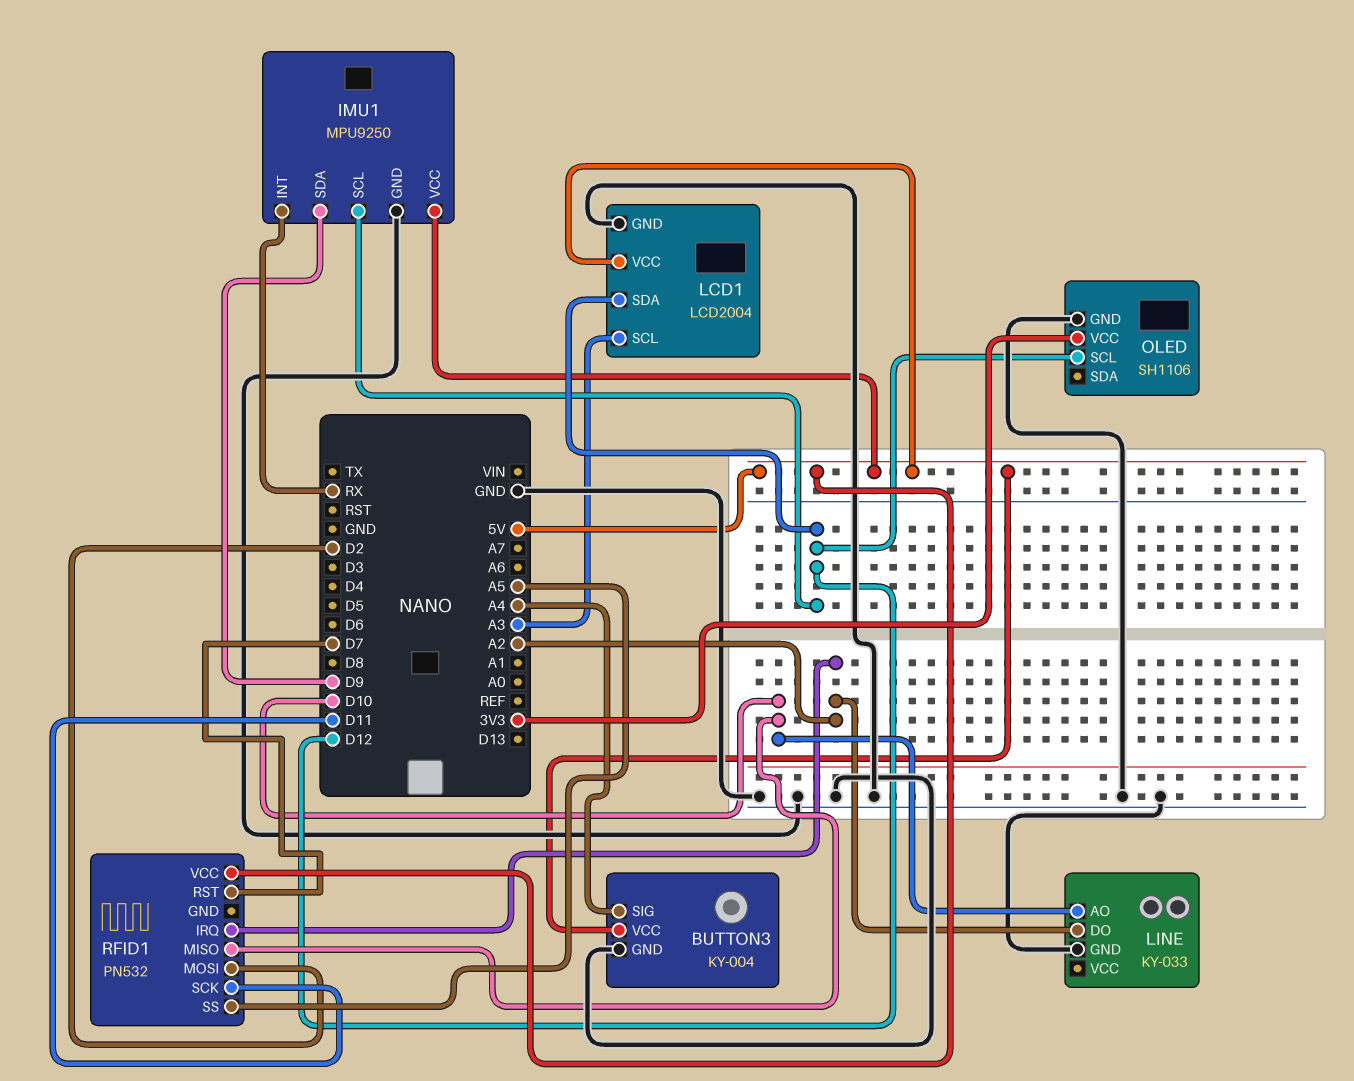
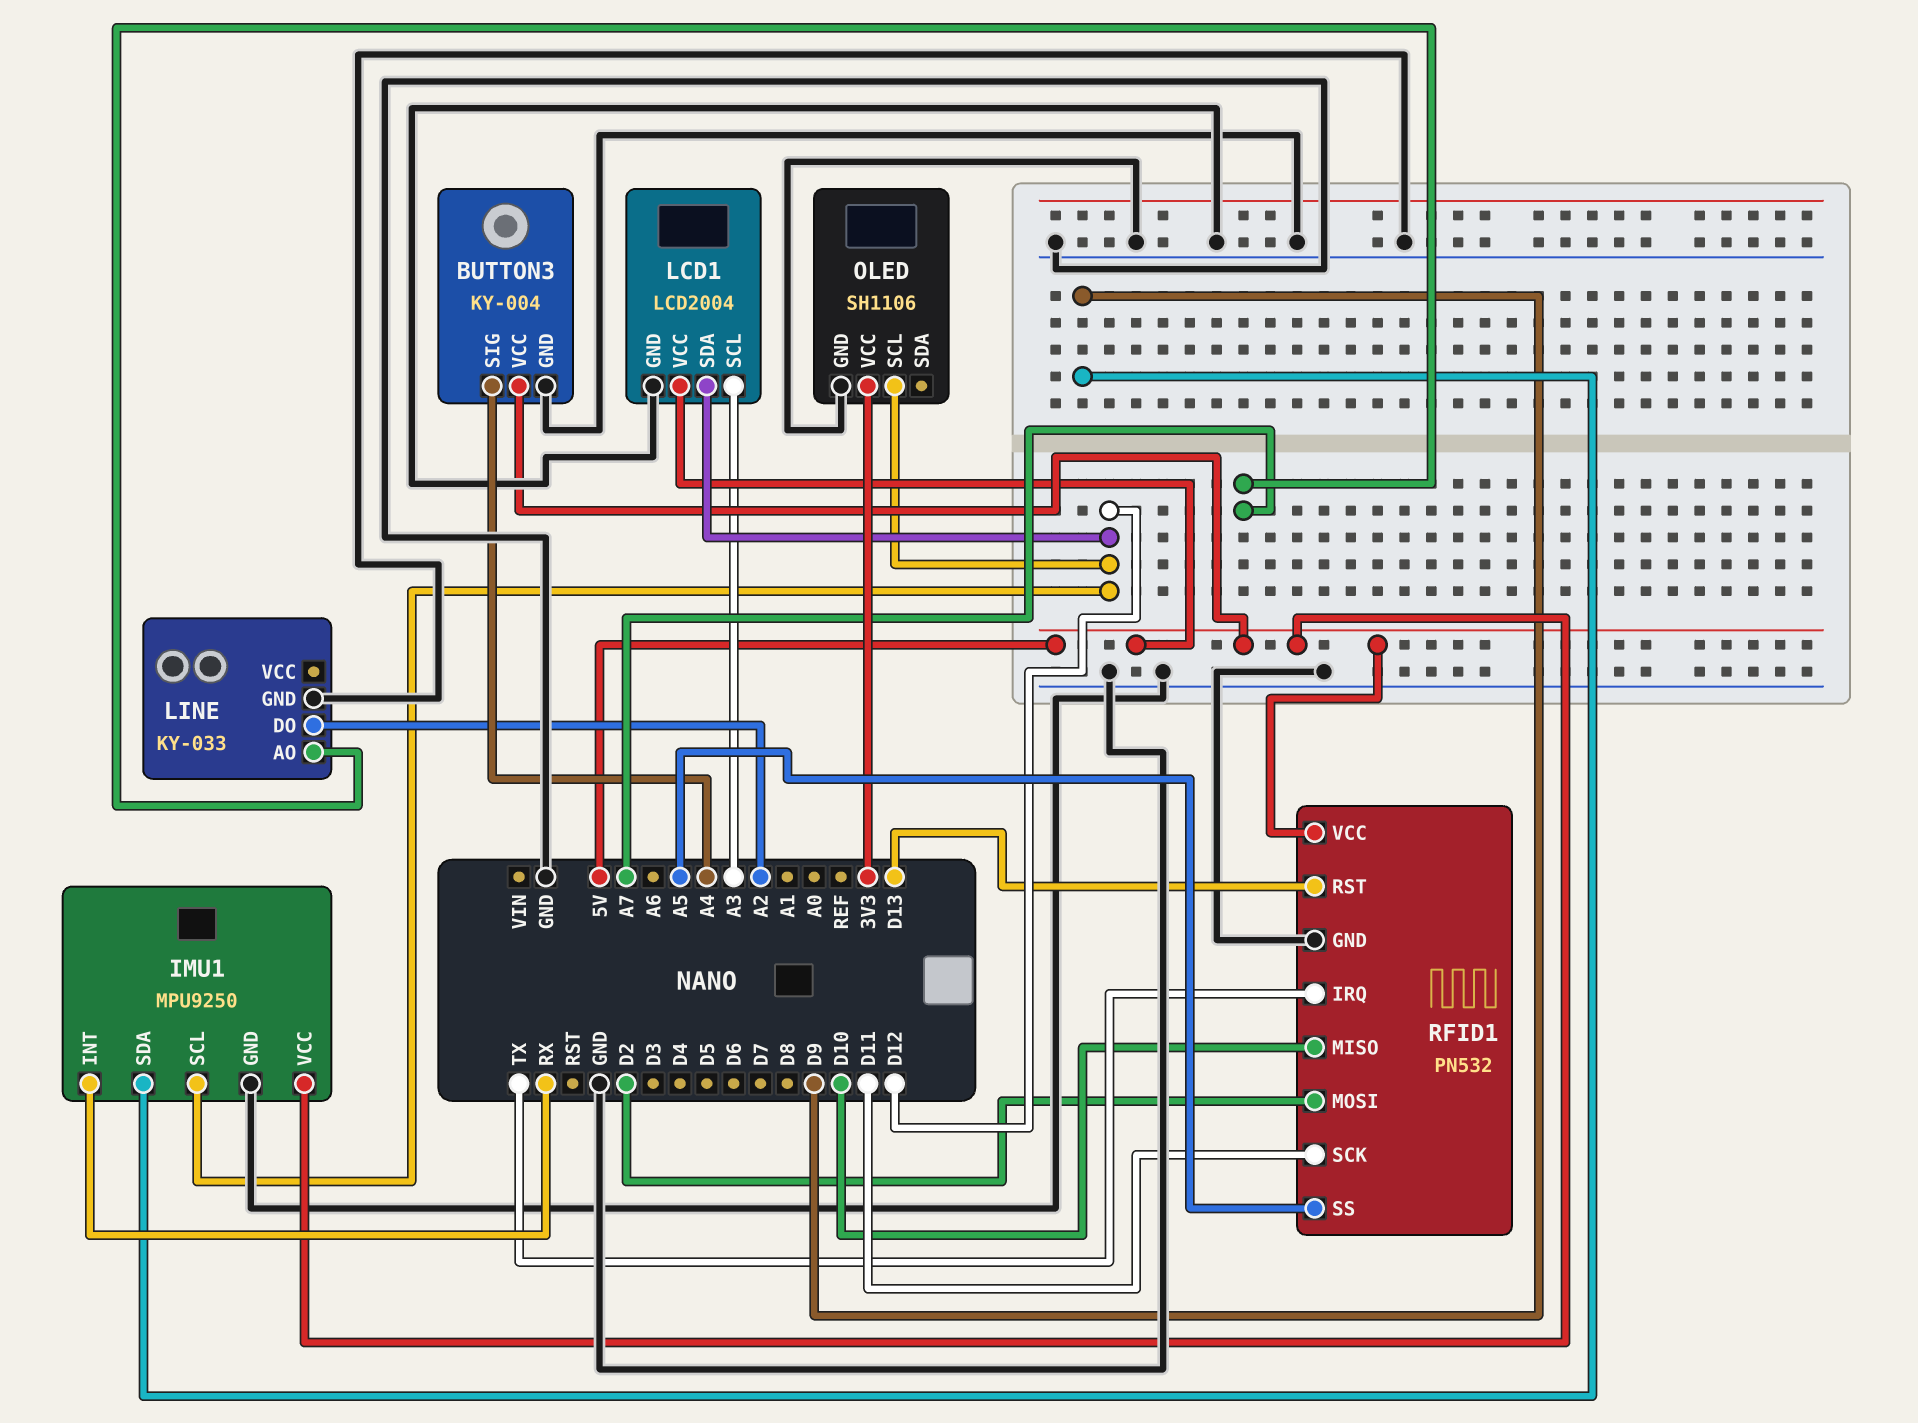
LINE pin AO: D10 -> A7
RFID1 pin GND: none -> GND
RFID1 pin IRQ: A2 -> TX
RFID1 pin RST: D7 -> D13

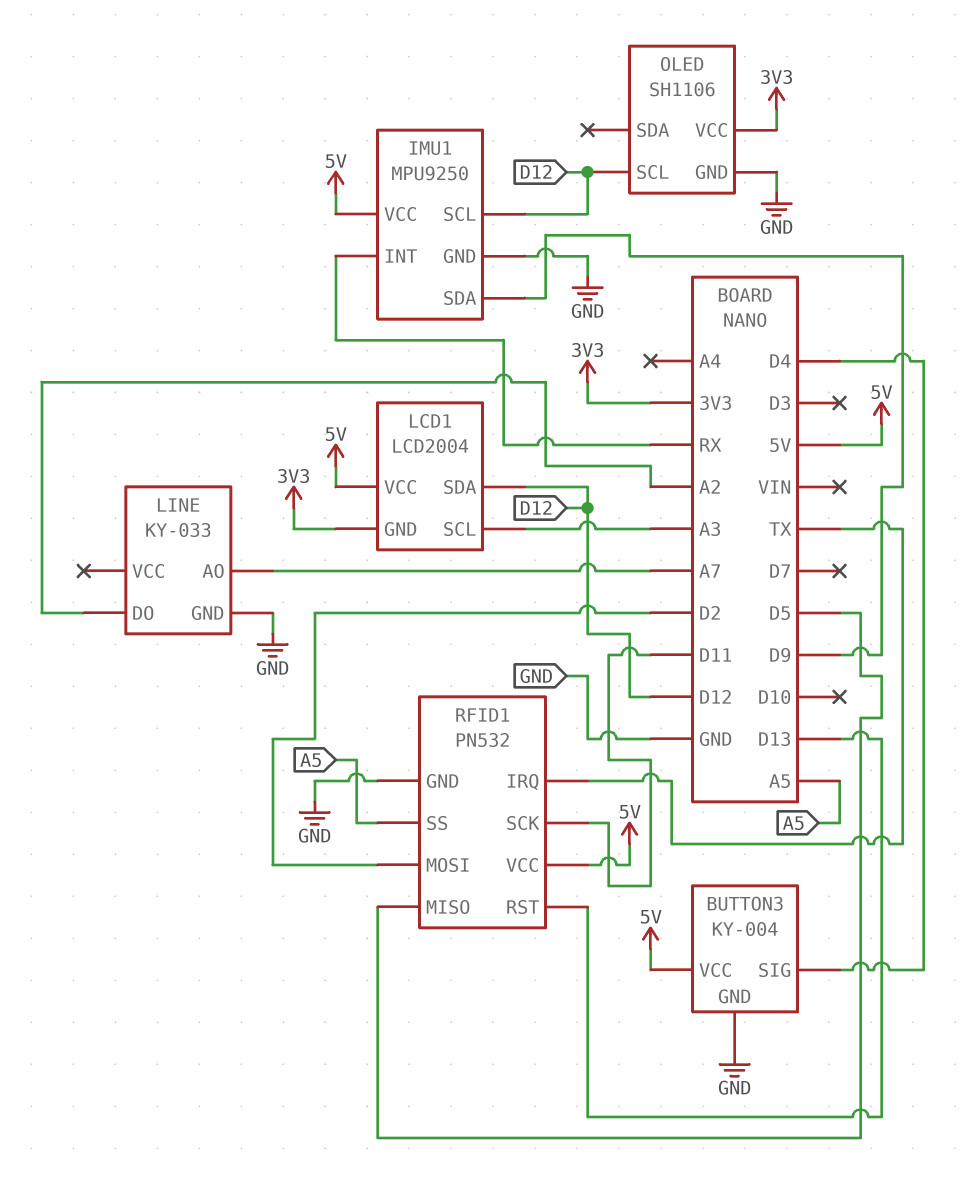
BUTTON3 pin SIG: A4 -> D4
LCD1 pin GND: GND -> 3V3
RFID1 pin MISO: D10 -> D5

